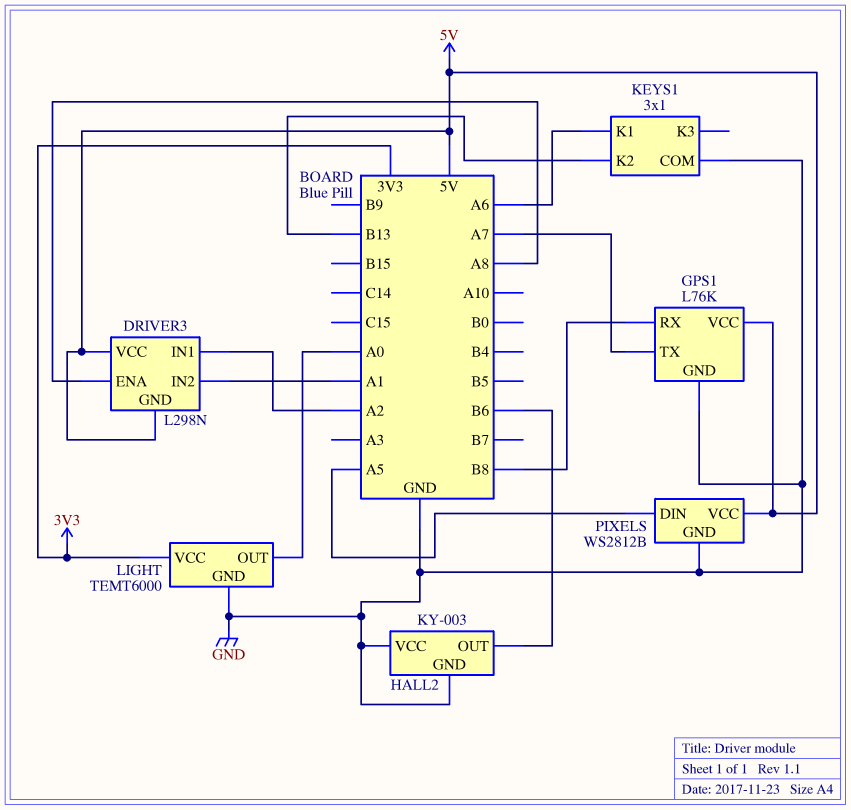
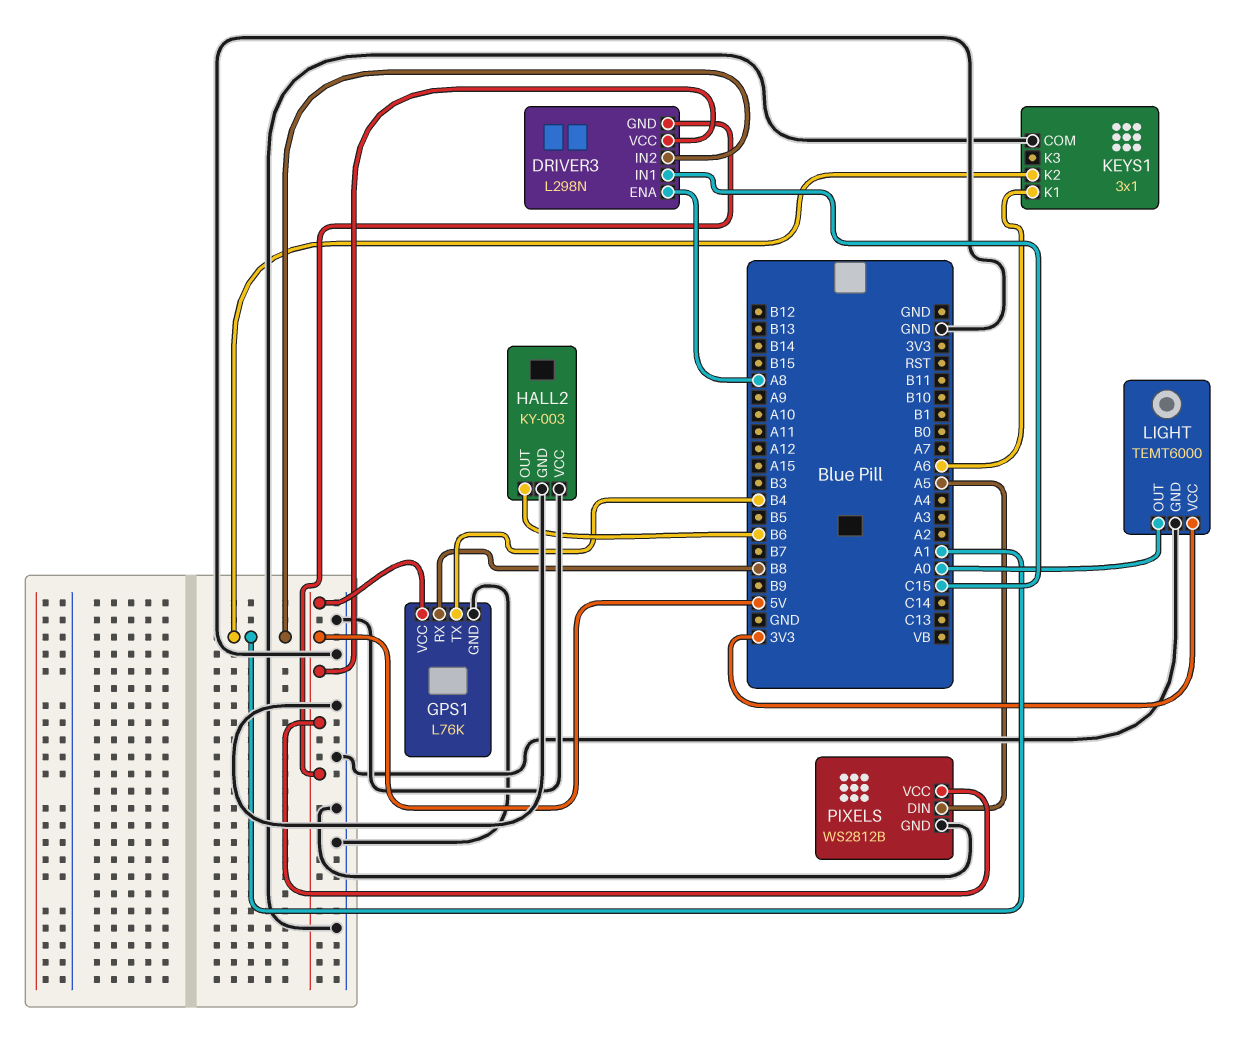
DRIVER3 pin IN1: A2 -> C15
GPS1 pin TX: A7 -> B4
KEYS1 pin K2: B13 -> A1

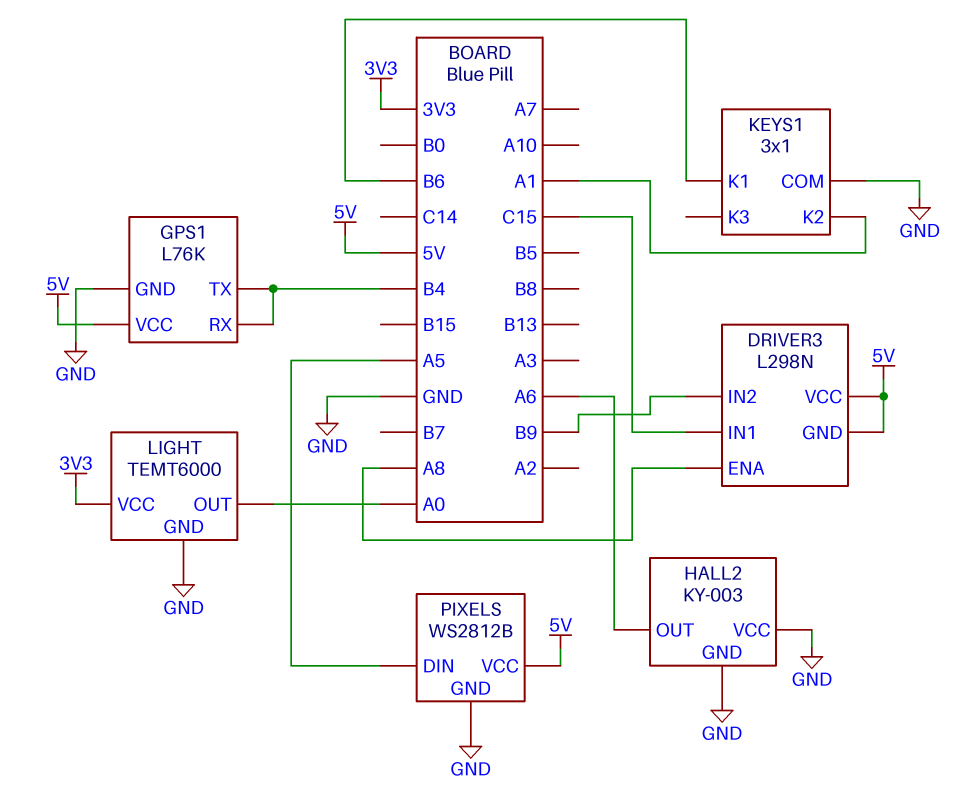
DRIVER3 pin IN2: A1 -> B9
GPS1 pin RX: B8 -> B4
HALL2 pin OUT: B6 -> A6
KEYS1 pin K1: A6 -> B6

